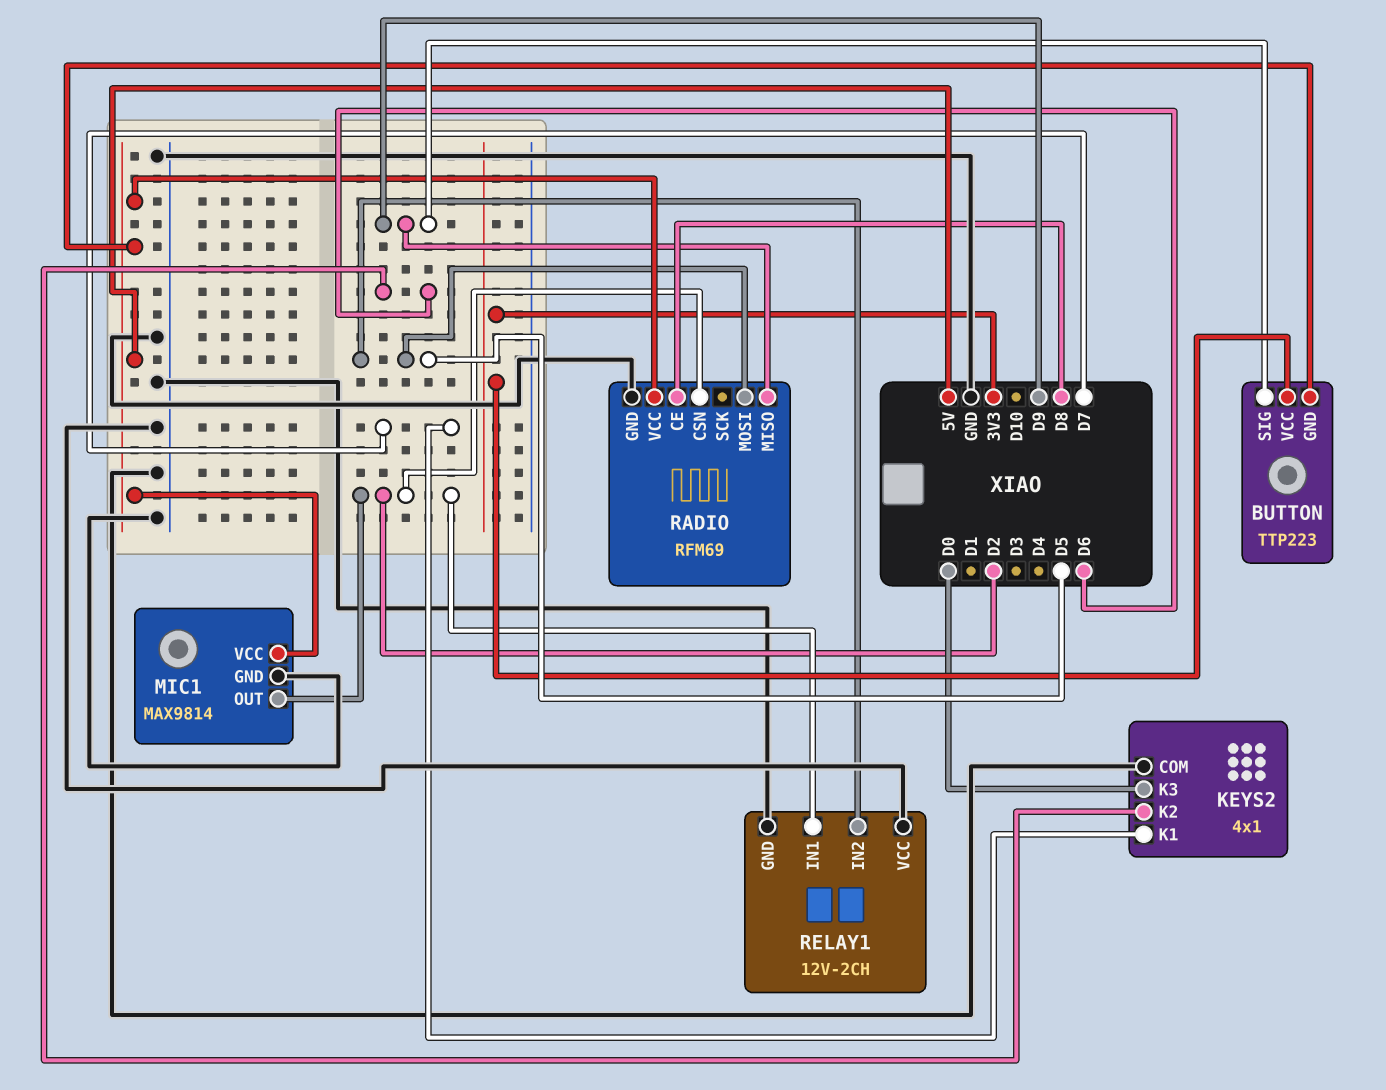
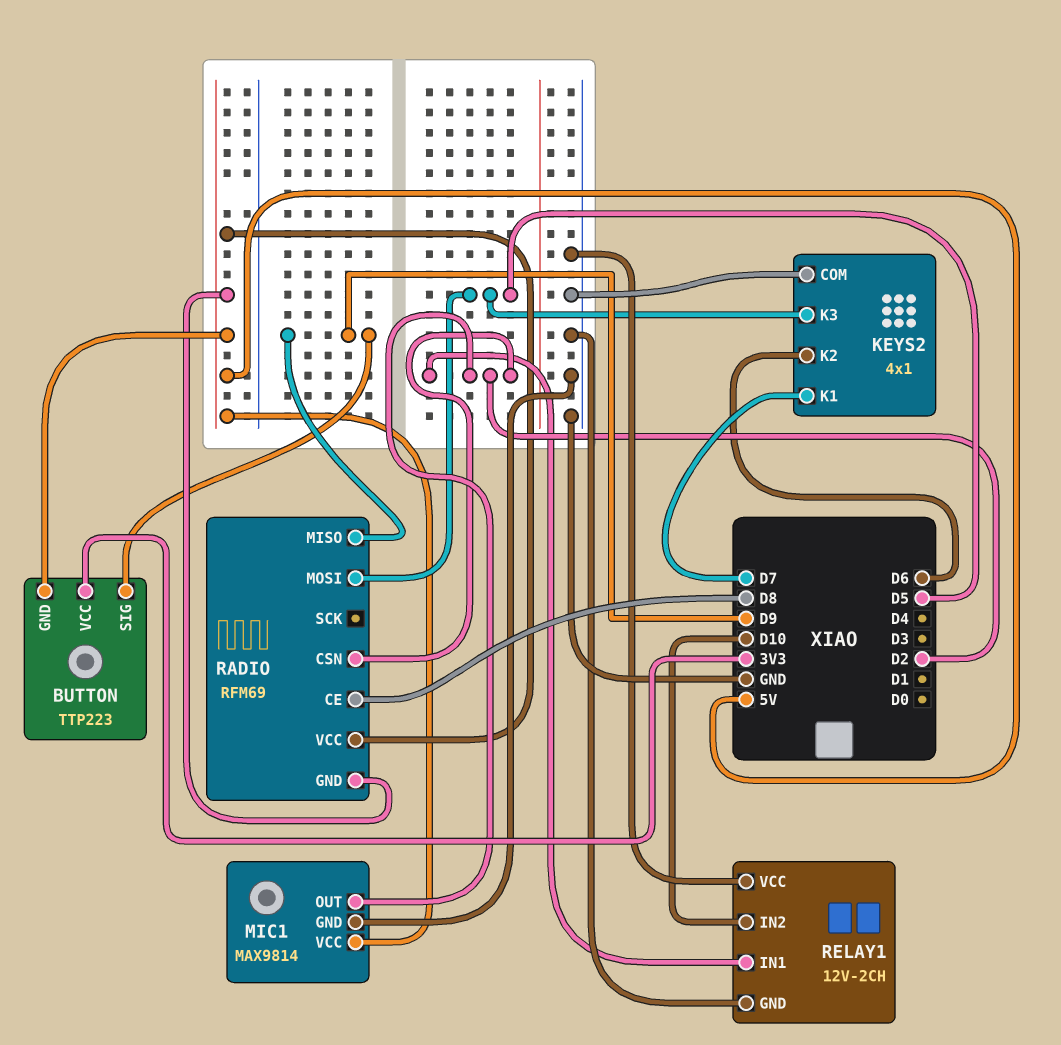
KEYS2 pin K3: D0 -> D5
RADIO pin GND: GND -> 5V
RELAY1 pin IN2: D5 -> D10

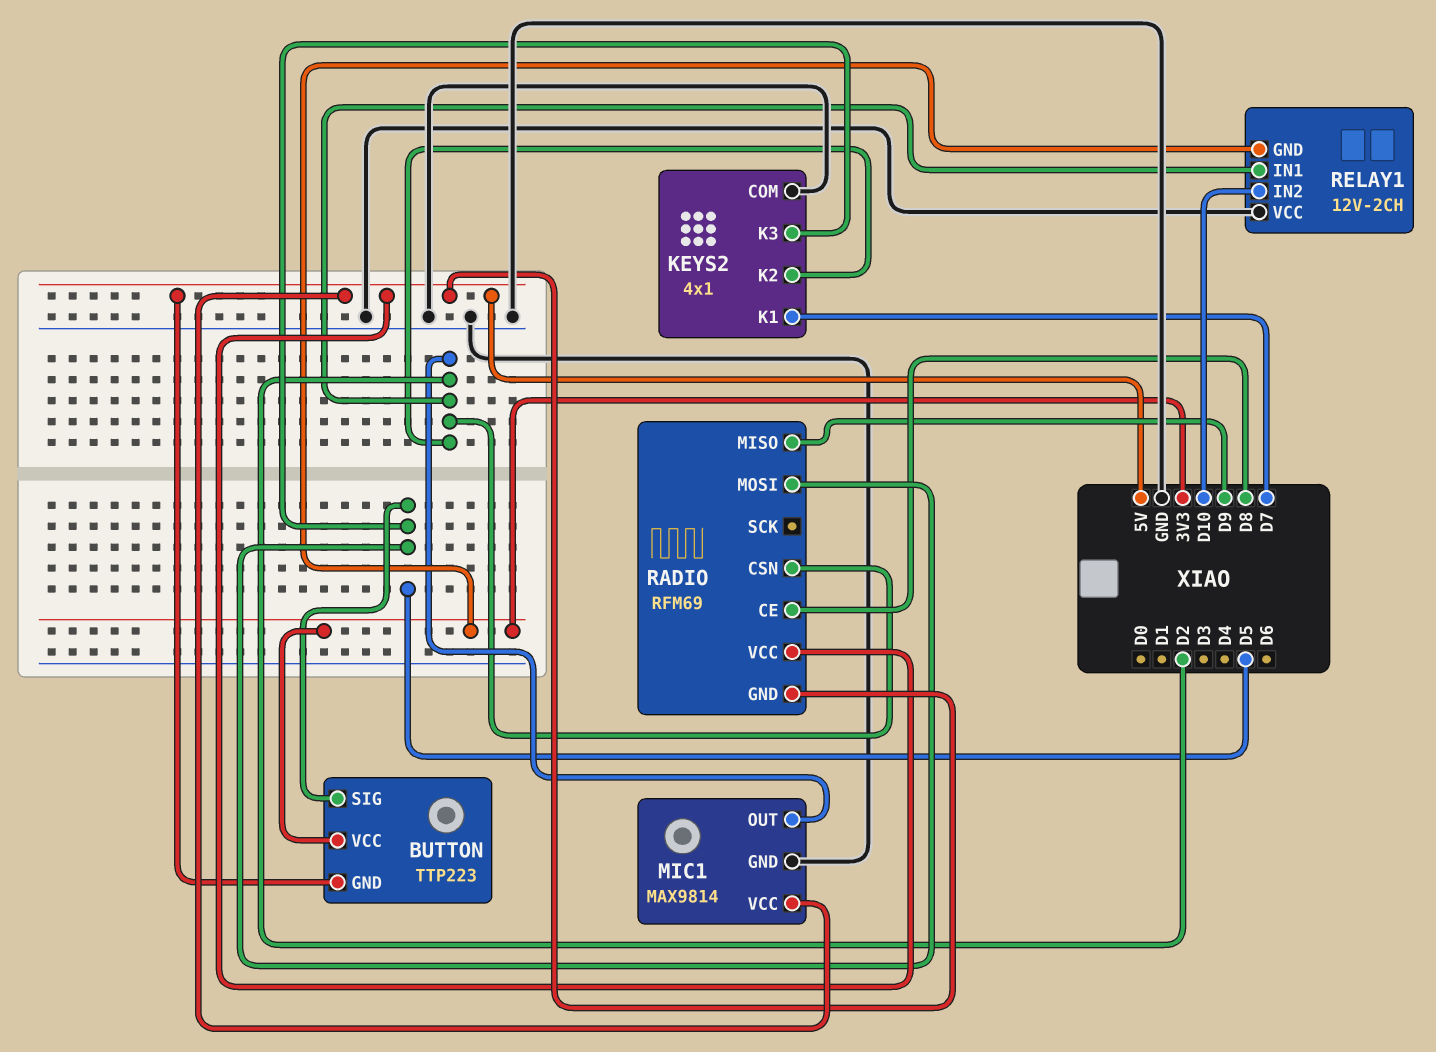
BUTTON pin SIG: D9 -> D5
KEYS2 pin K2: D6 -> D2
RELAY1 pin GND: GND -> 3V3

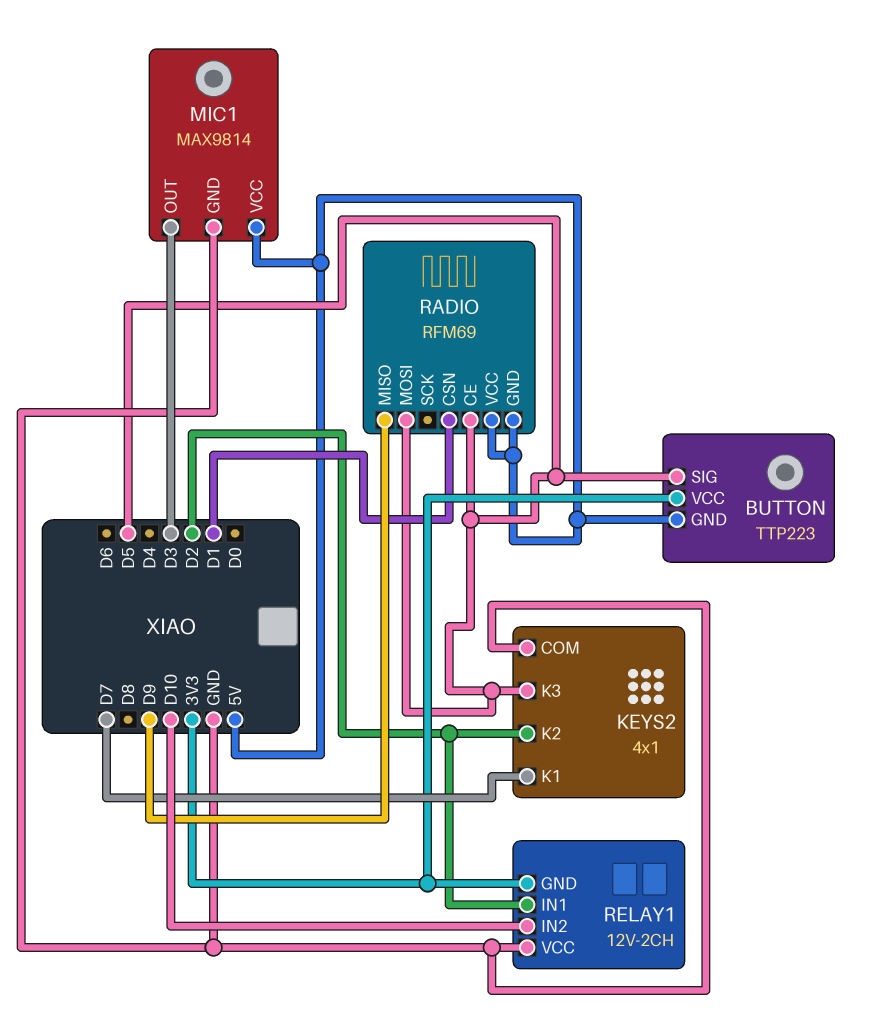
MIC1 pin OUT: D2 -> D3
RADIO pin CE: D8 -> D5
RADIO pin CSN: D2 -> D1

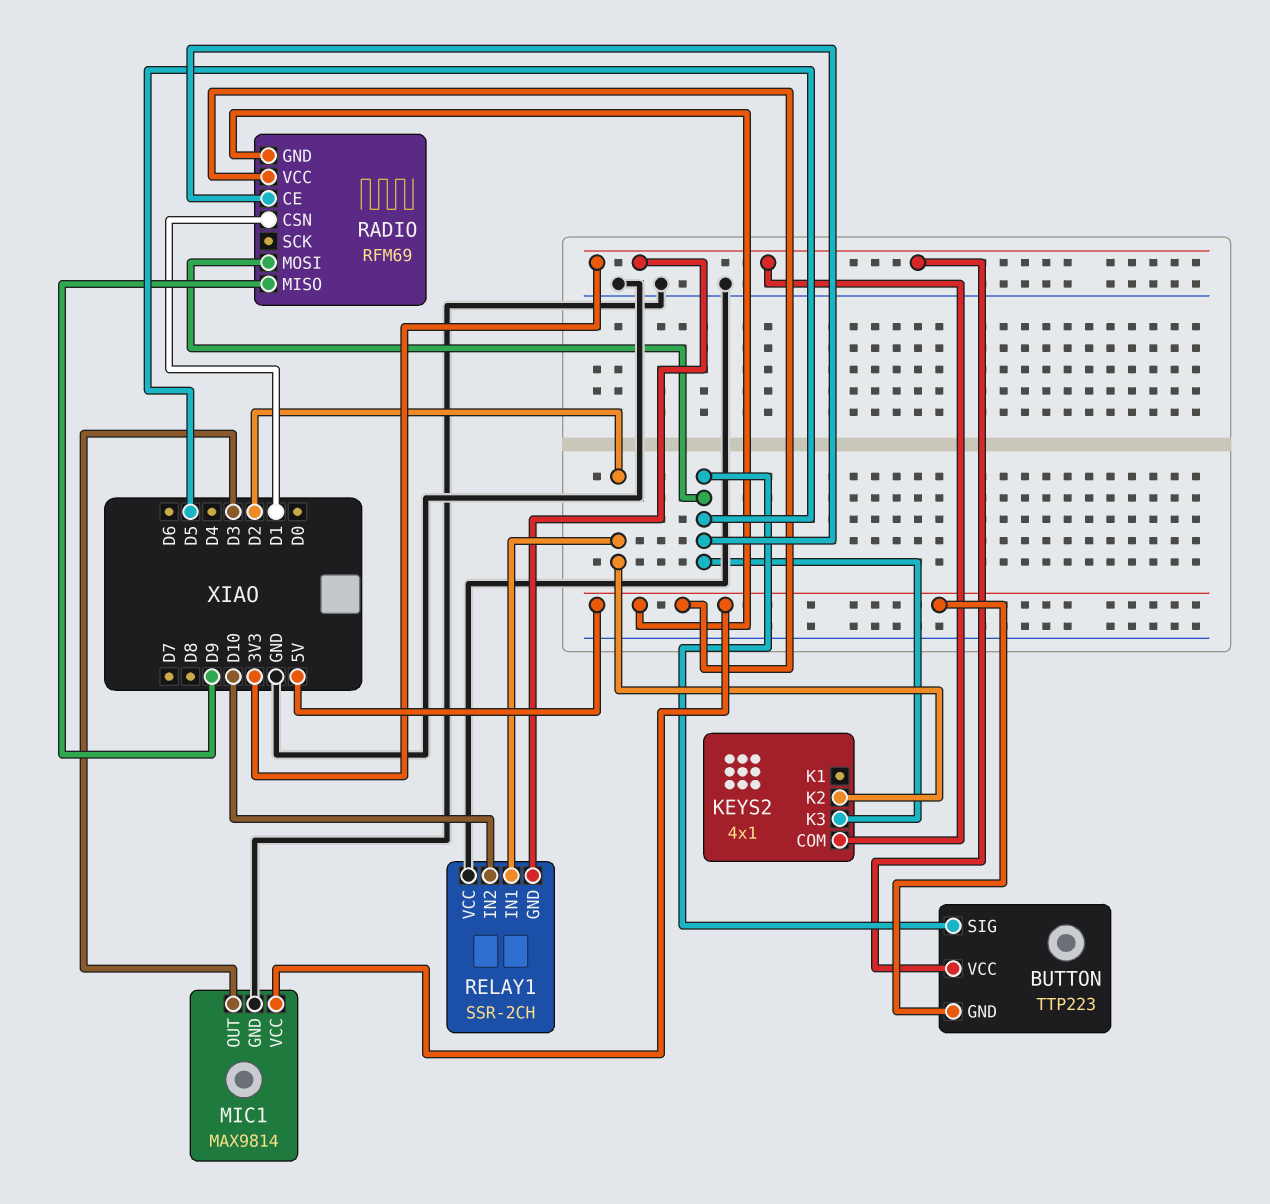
KEYS2 pin COM: GND -> 3V3
KEYS2 pin K1: D7 -> none
RELAY1: 12V-2CH -> SSR-2CH

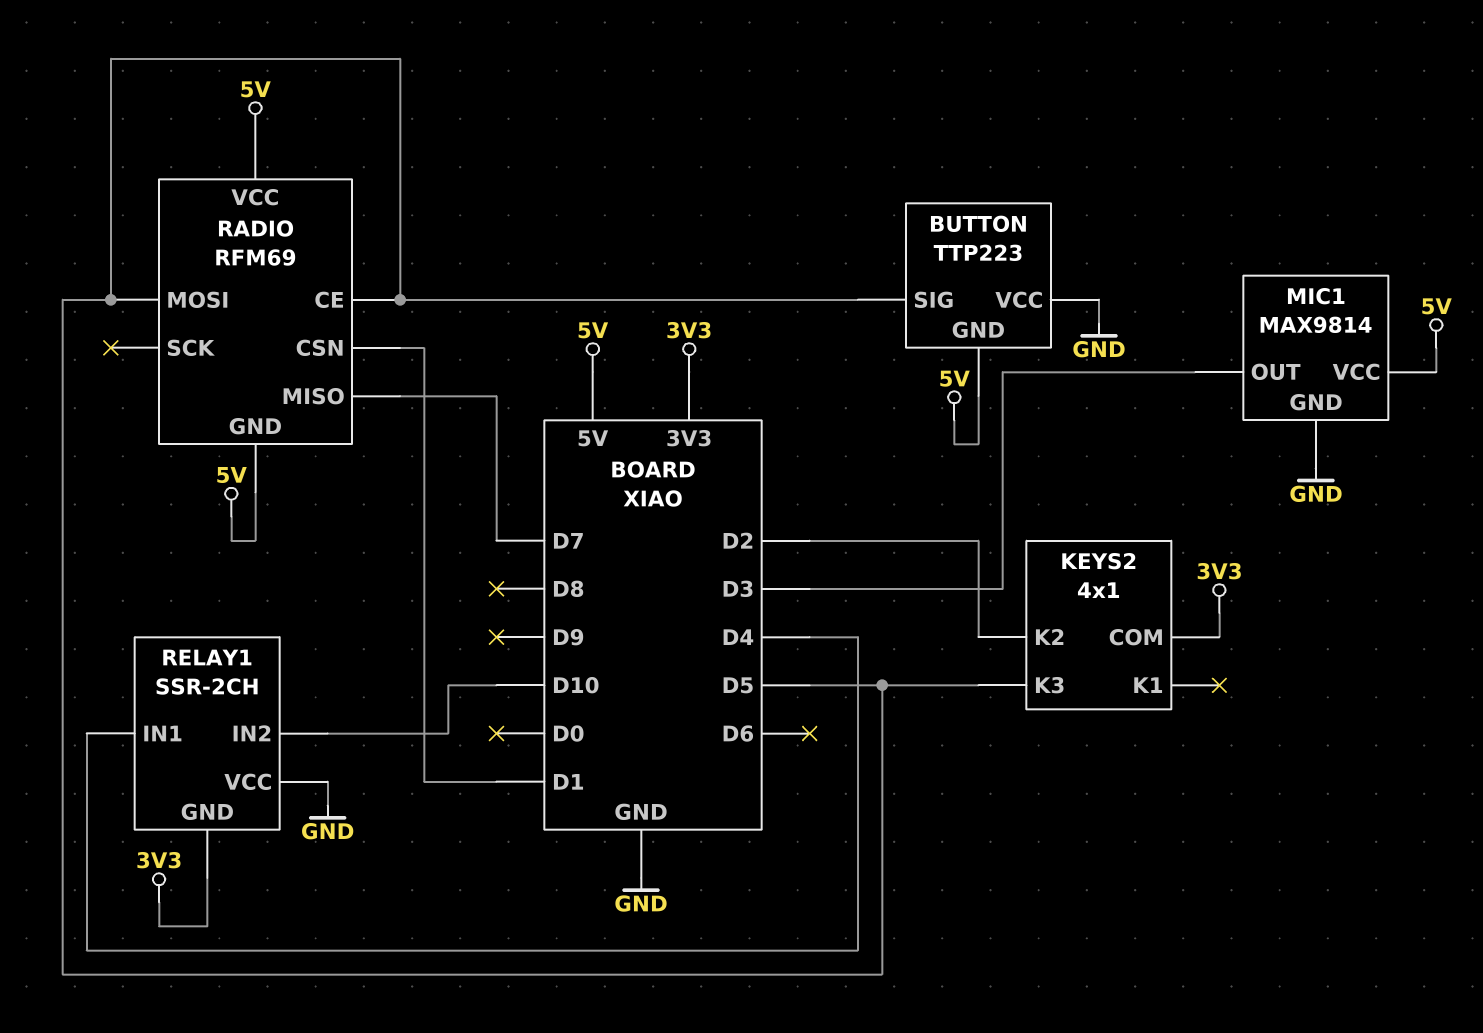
BUTTON pin VCC: 3V3 -> GND
RADIO pin MISO: D9 -> D7
RELAY1 pin IN1: D2 -> D4

